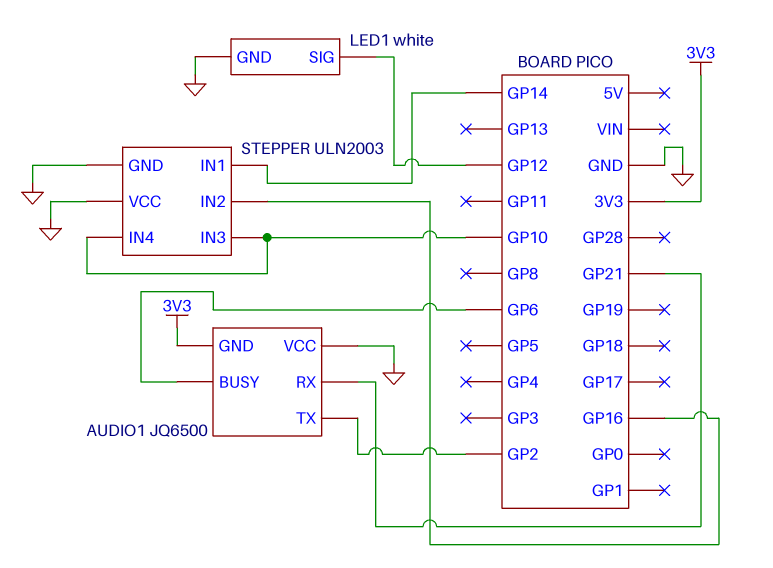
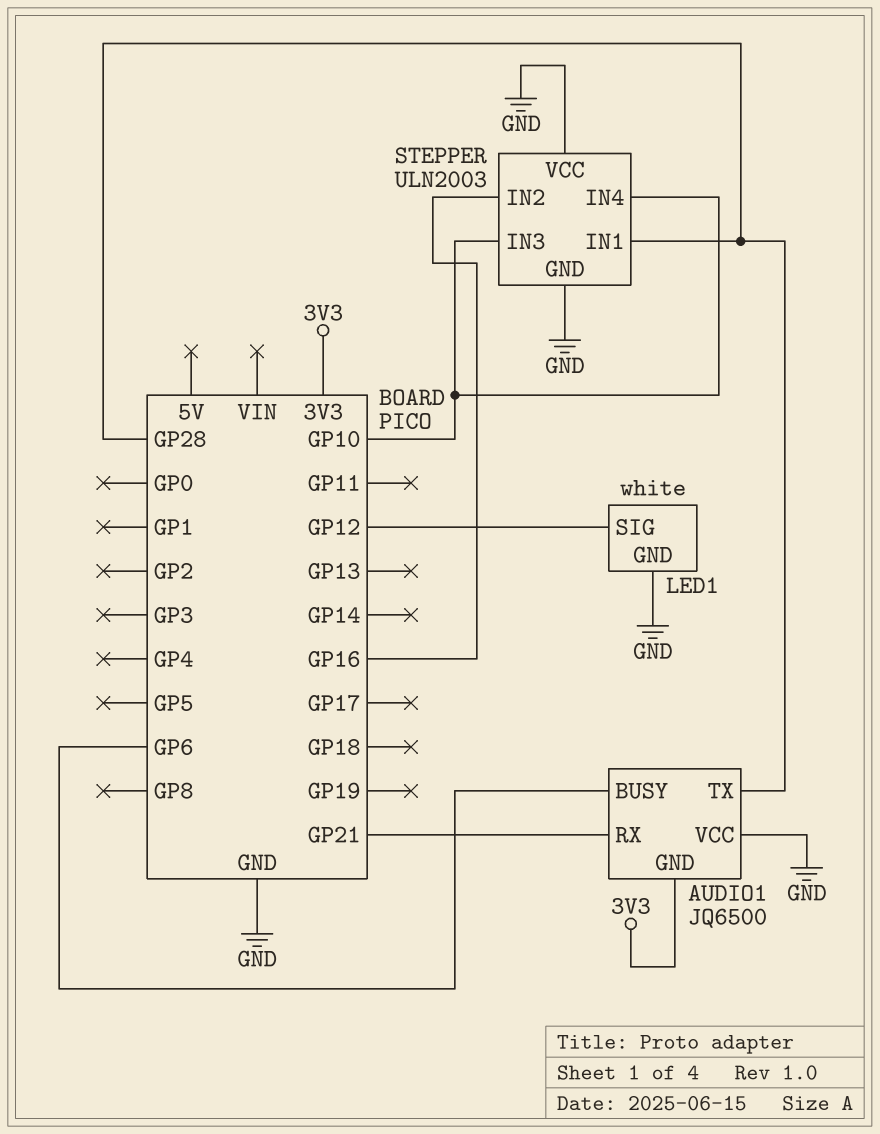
AUDIO1 pin TX: GP2 -> GP28
STEPPER pin IN1: GP14 -> GP28

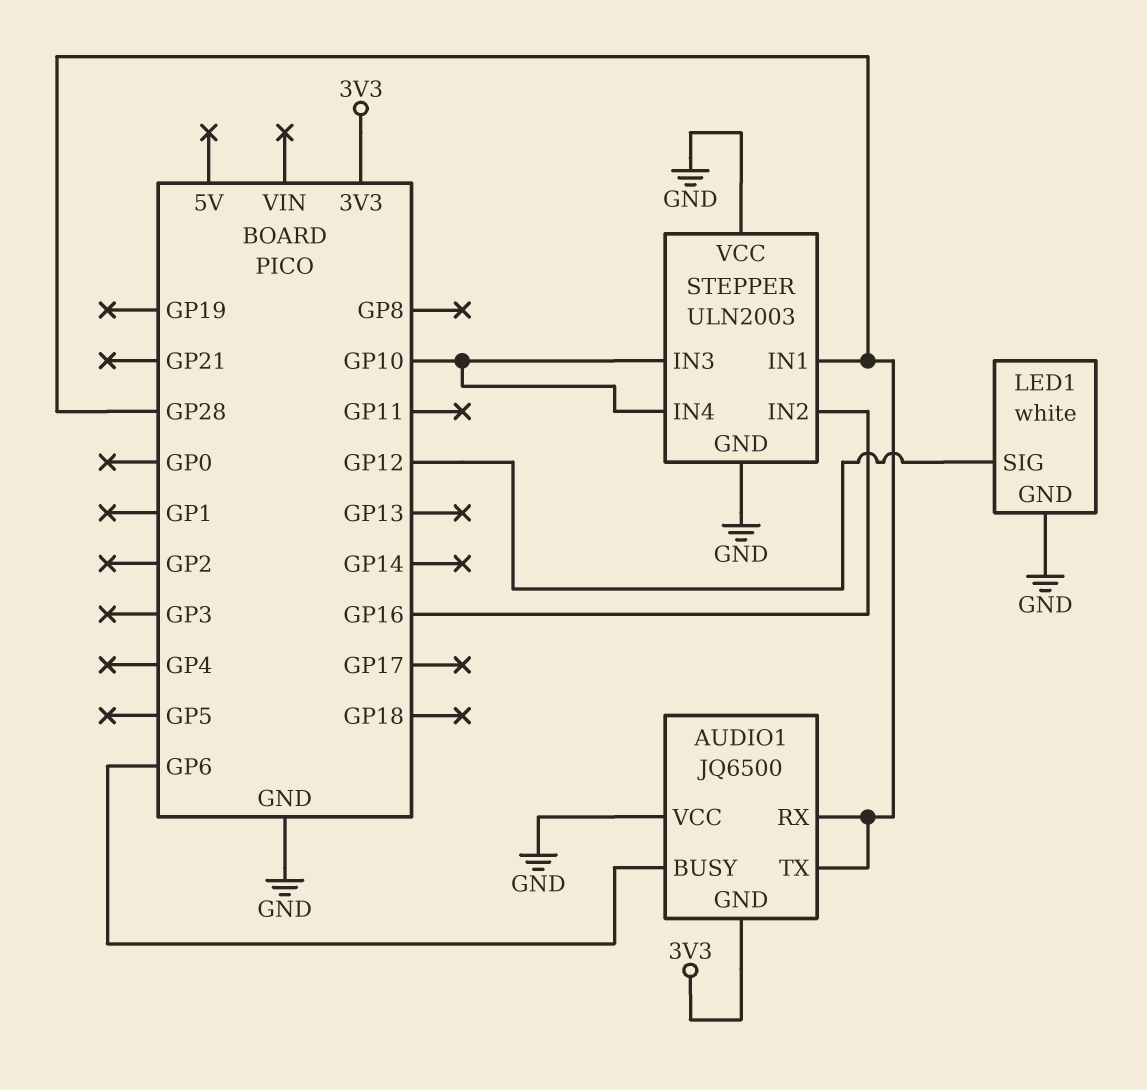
AUDIO1 pin RX: GP21 -> GP28

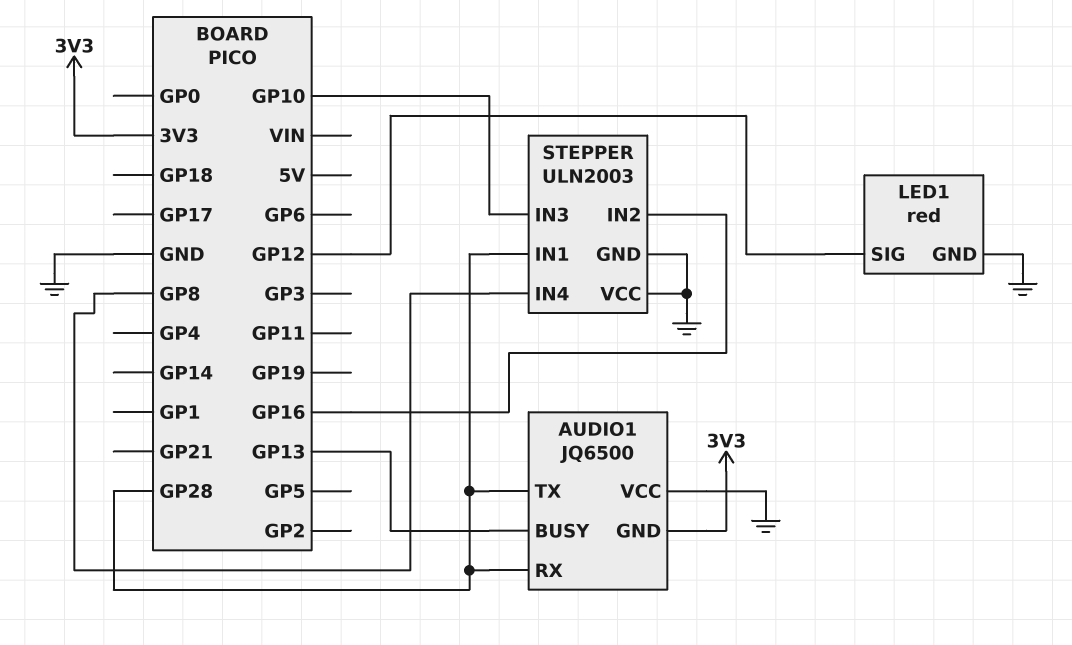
AUDIO1 pin BUSY: GP6 -> GP13
LED1: white -> red
STEPPER pin IN4: GP10 -> GP8

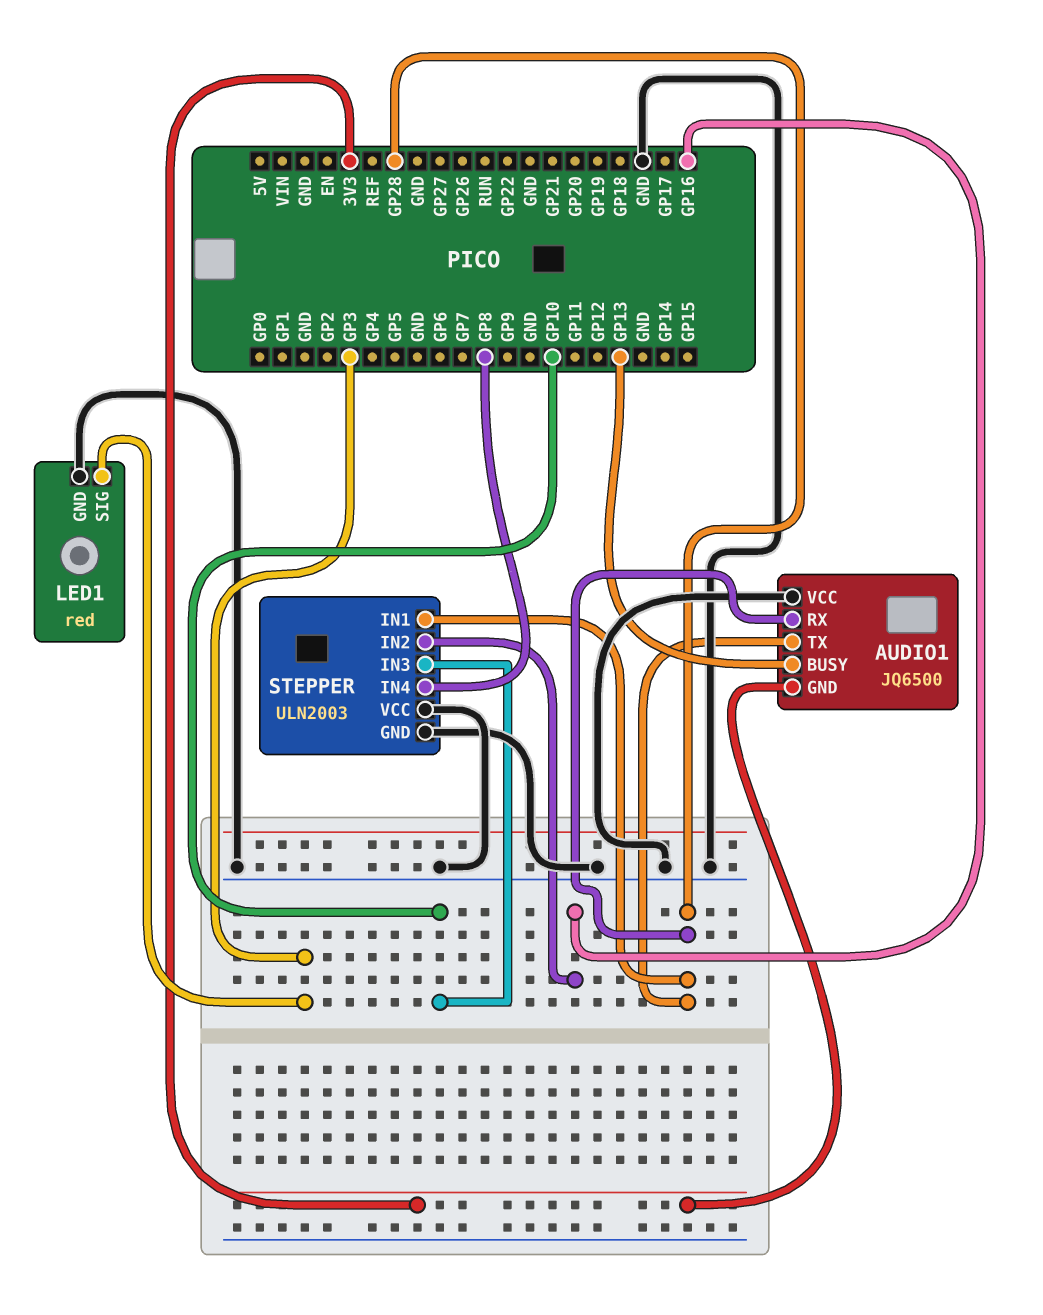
LED1 pin SIG: GP12 -> GP3

